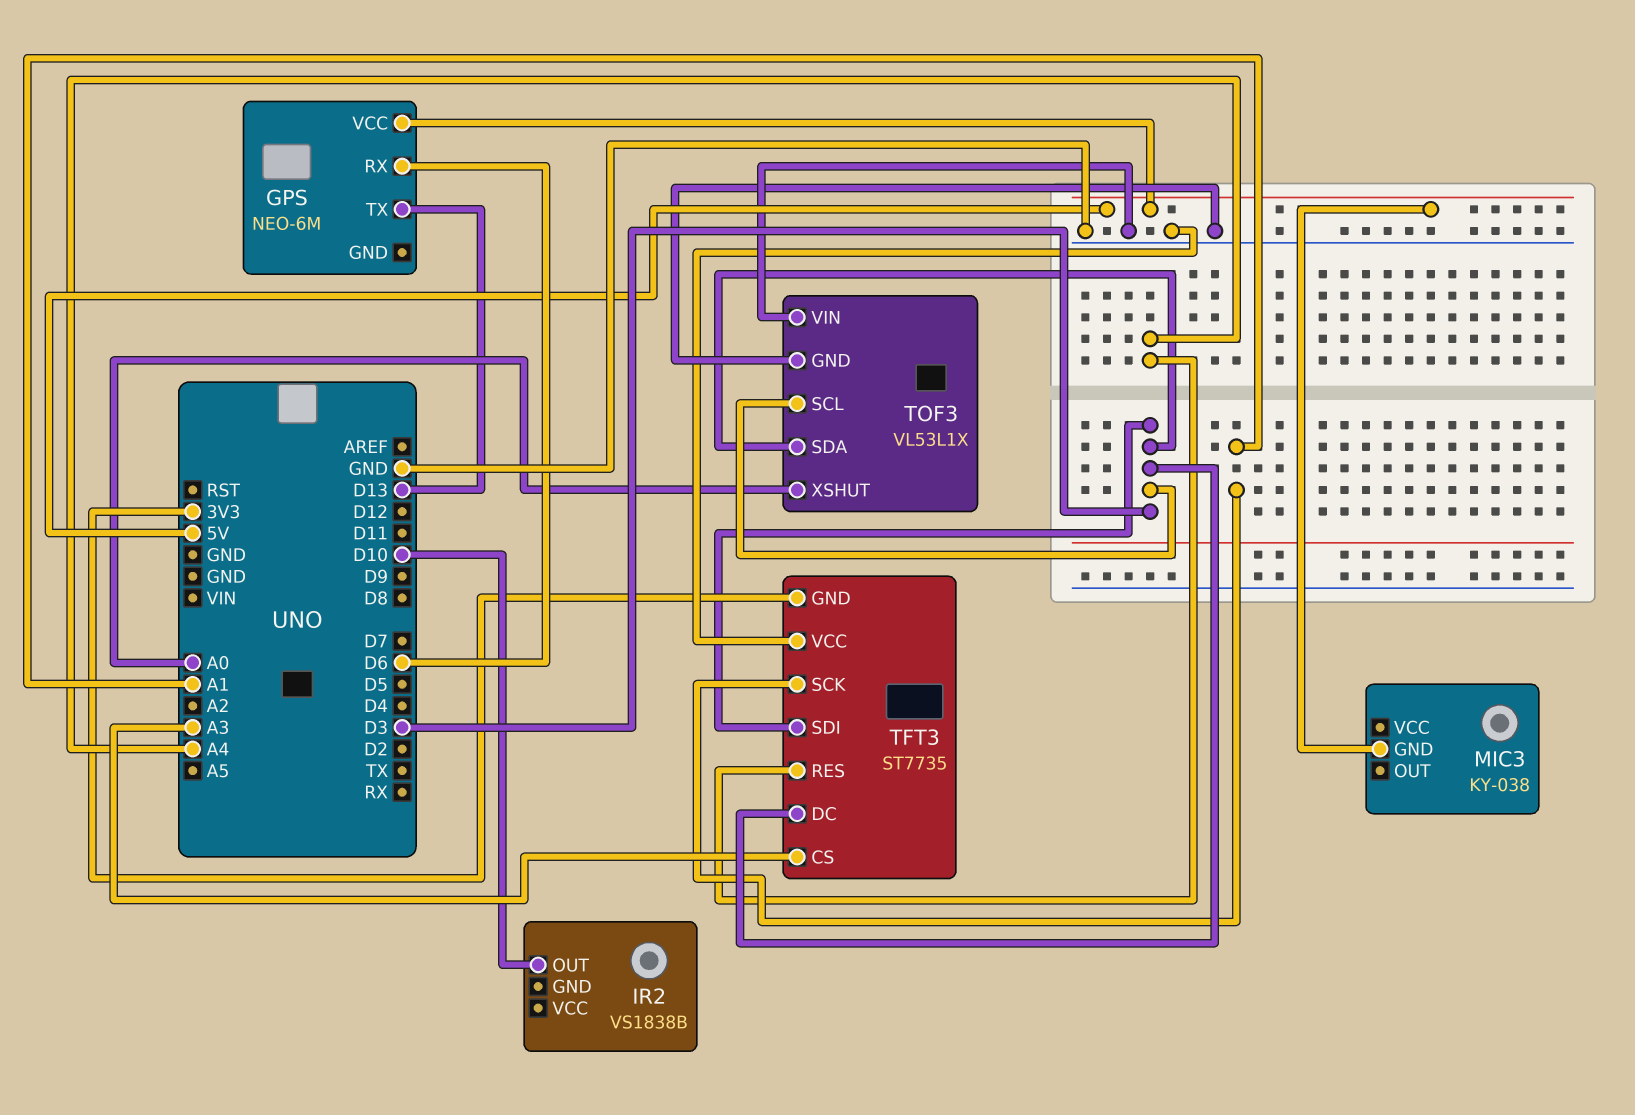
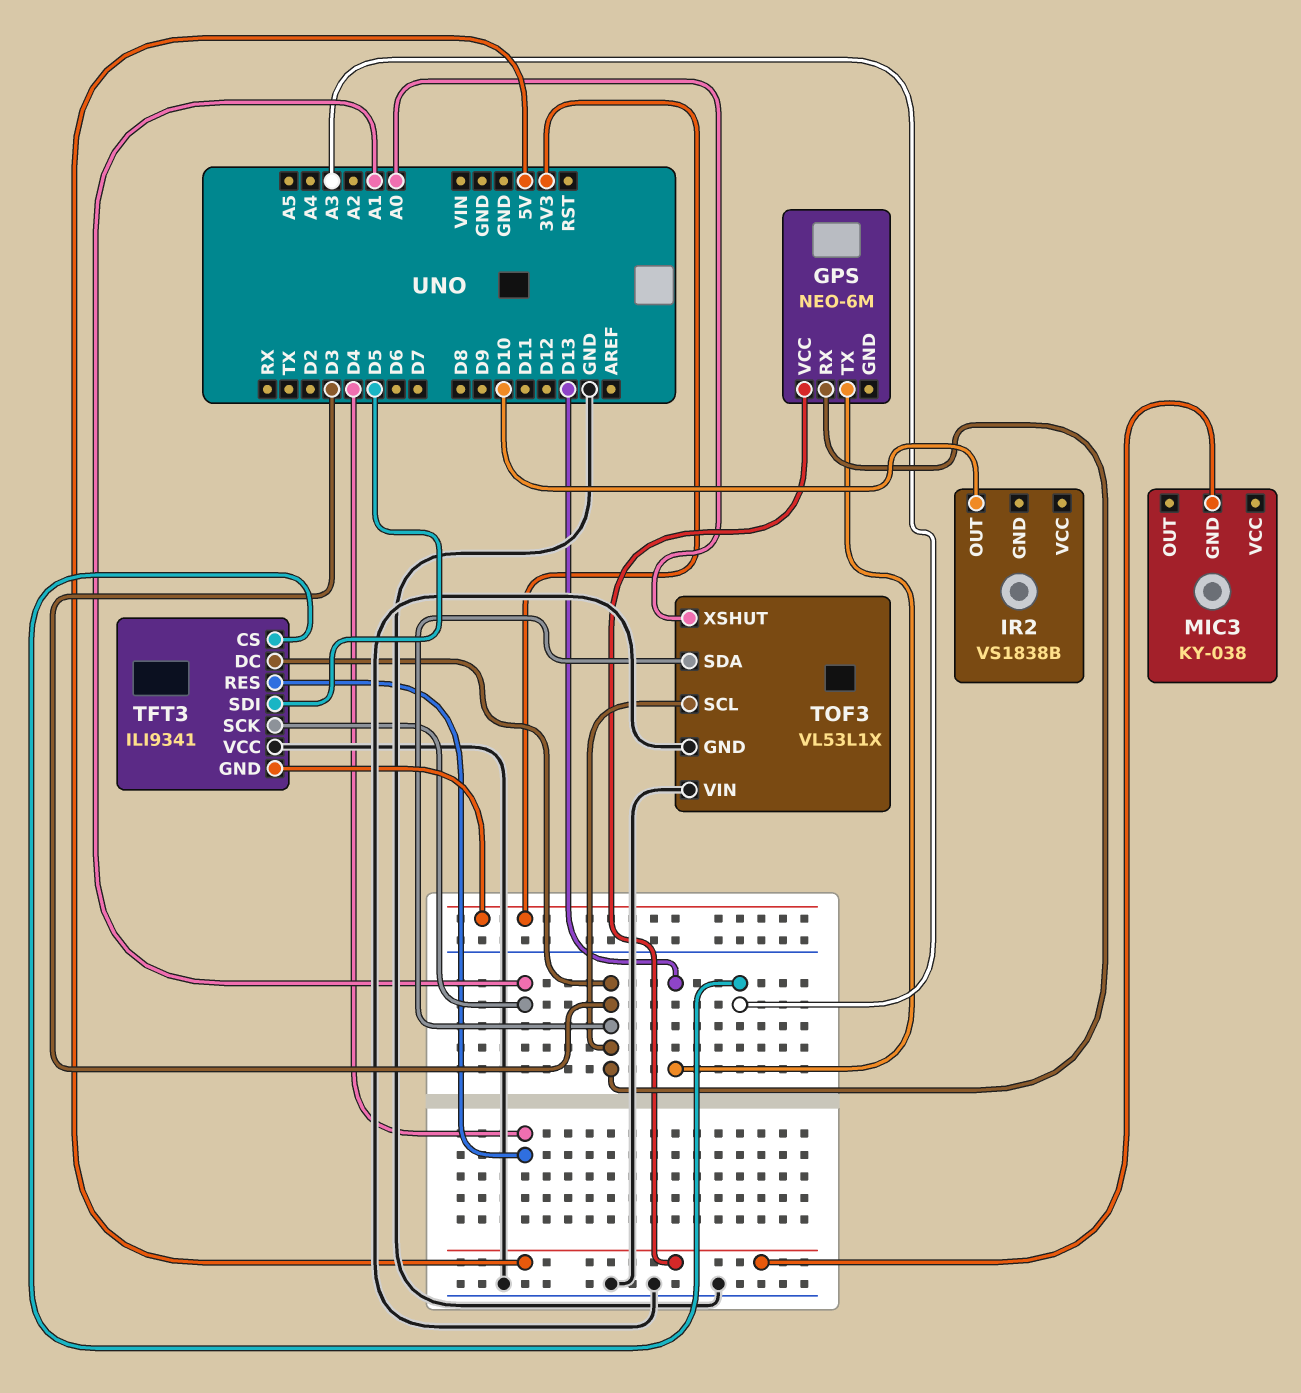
GPS pin RX: D6 -> D3
TFT3: ST7735 -> ILI9341
TFT3 pin RES: A4 -> D4
TFT3 pin SDI: D3 -> D5

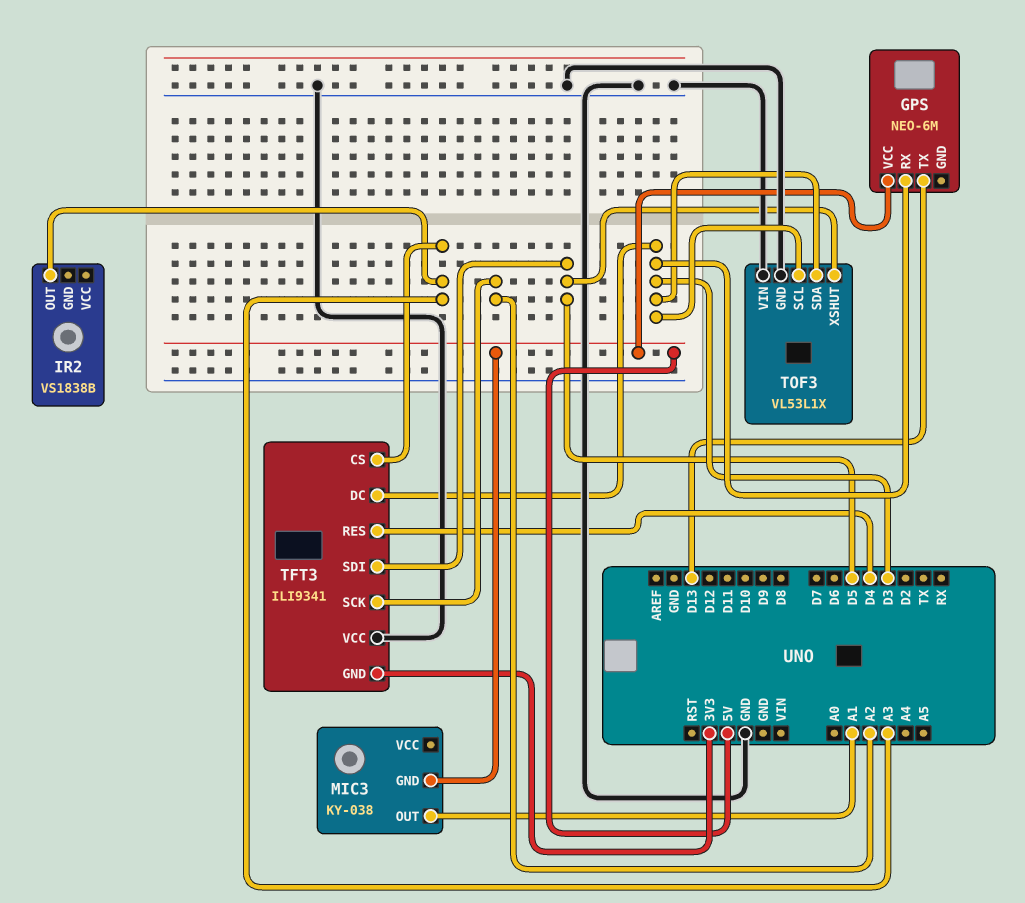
IR2 pin OUT: D10 -> A3
MIC3 pin OUT: none -> A1
TFT3 pin SCK: A1 -> A2
TOF3 pin XSHUT: A0 -> D5

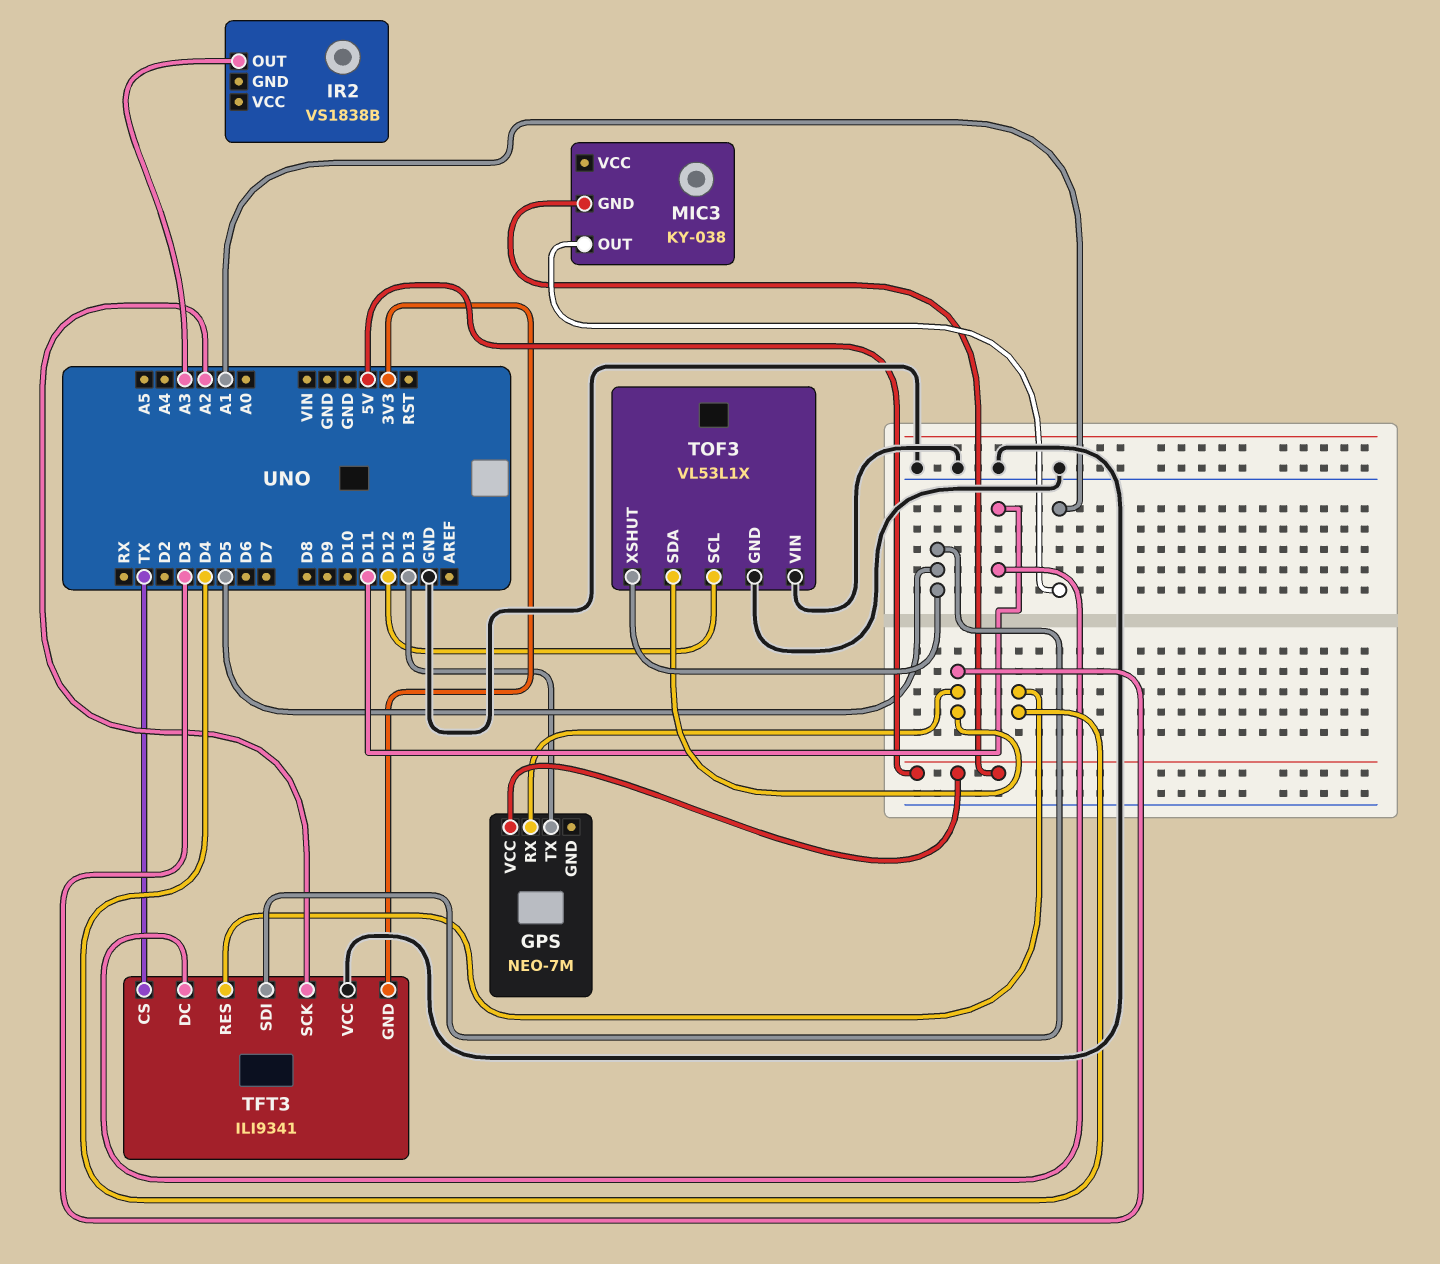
GPS: NEO-6M -> NEO-7M
TFT3 pin CS: A3 -> TX
TFT3 pin DC: D3 -> D11
TOF3 pin SCL: D3 -> D12

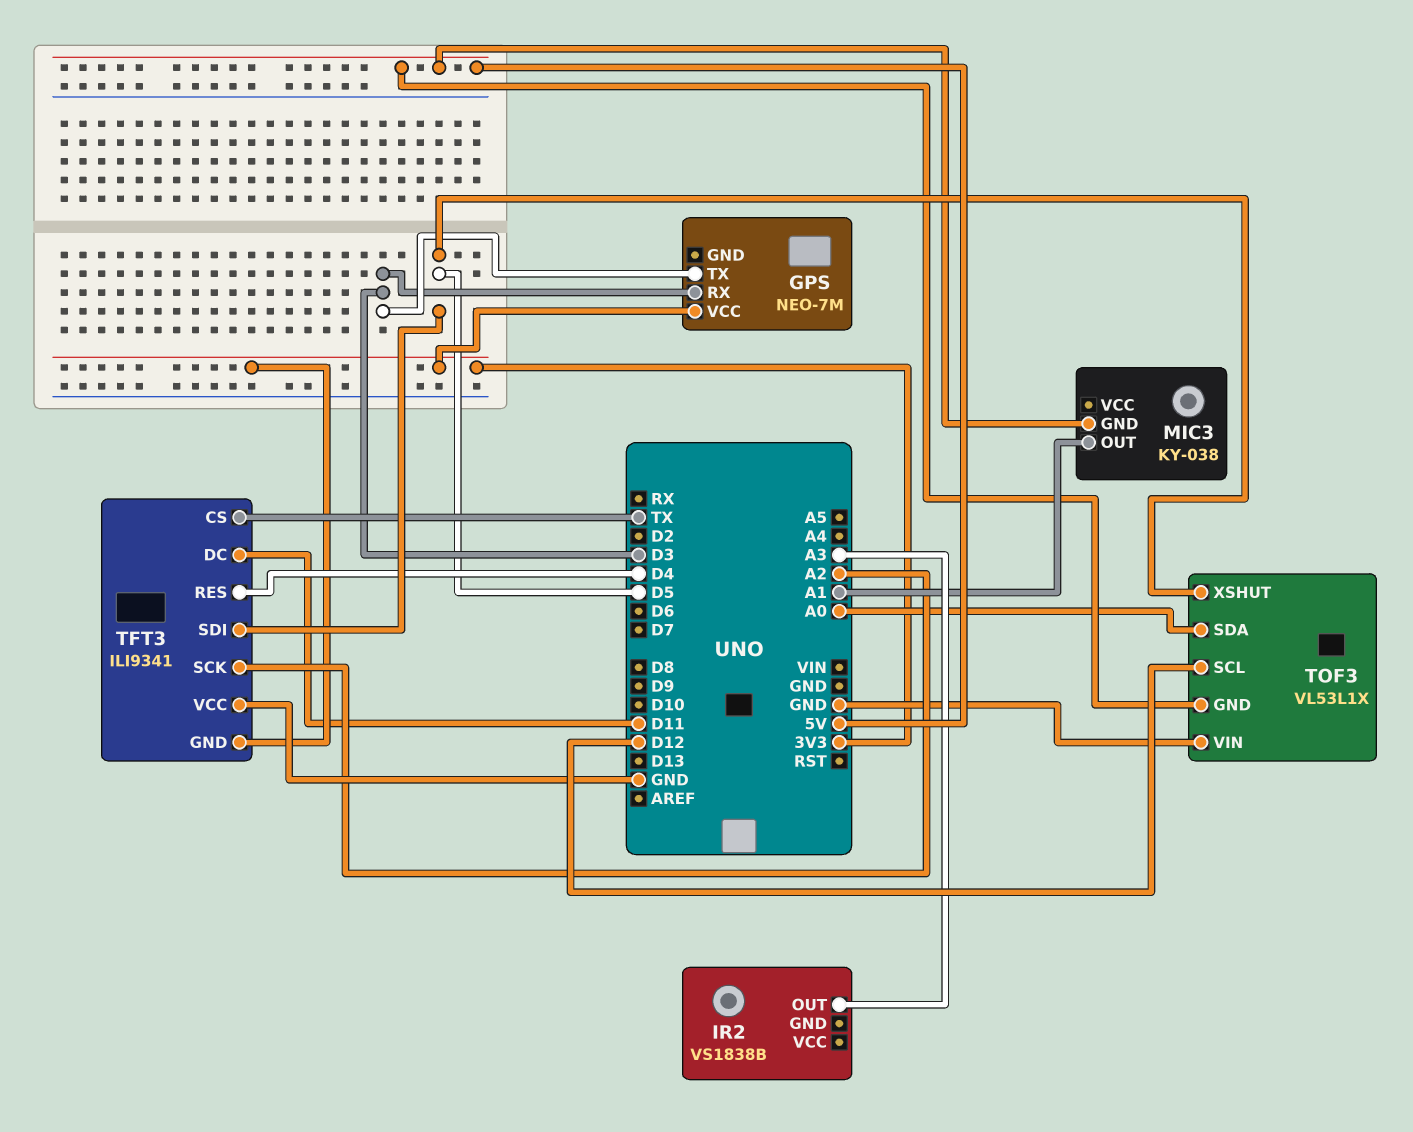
GPS pin TX: D13 -> D3
GPS pin VCC: 5V -> 3V3
TOF3 pin GND: GND -> 5V
TOF3 pin SDA: D3 -> A0

